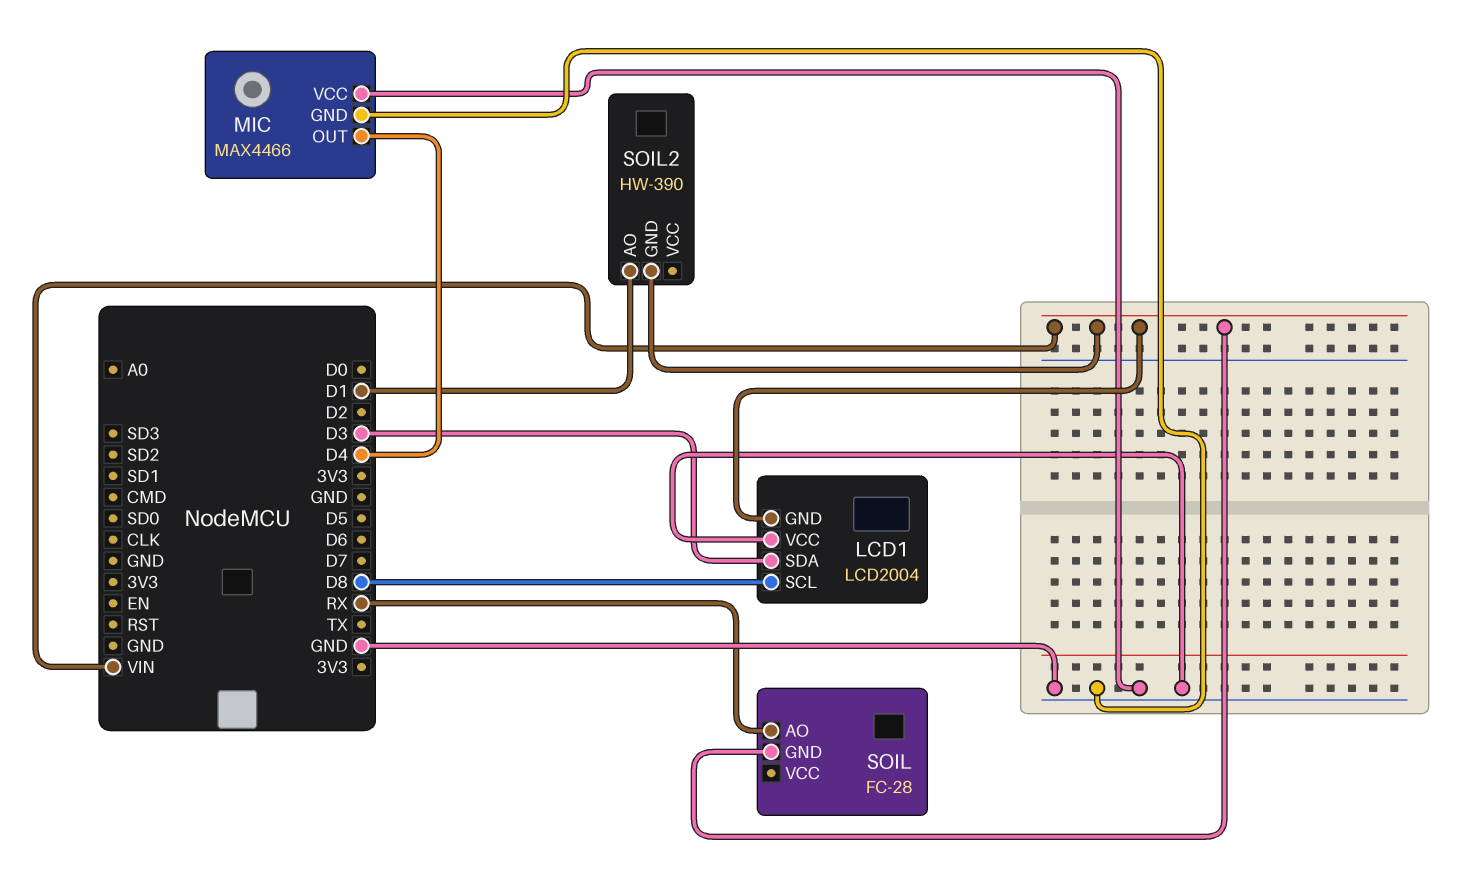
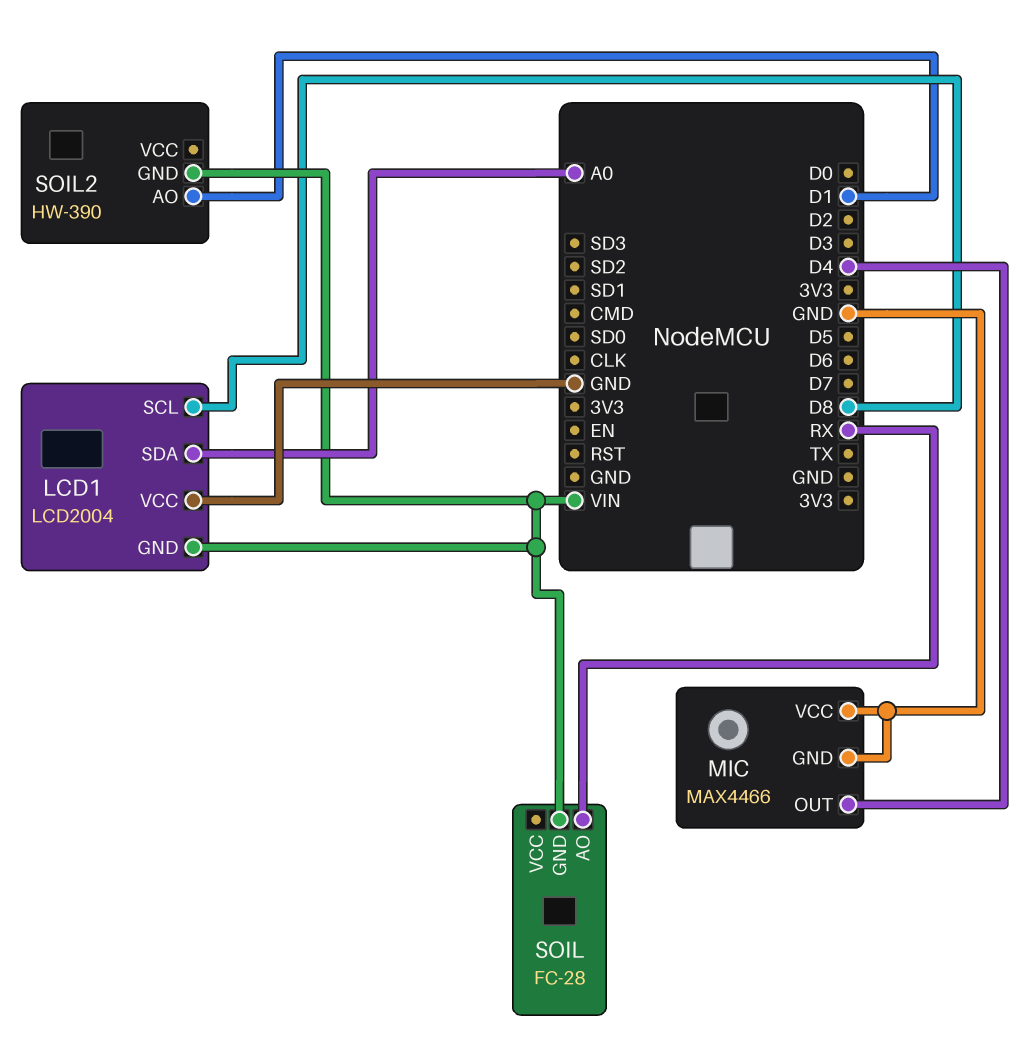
LCD1 pin SDA: D3 -> A0

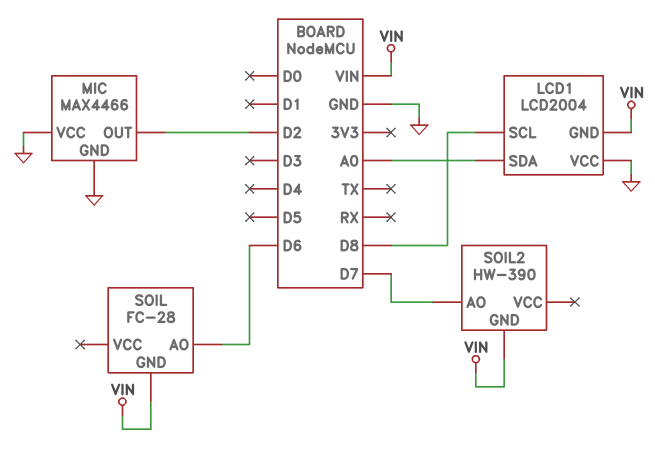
MIC pin OUT: D4 -> D2
SOIL pin AO: RX -> D6
SOIL2 pin AO: D1 -> D7

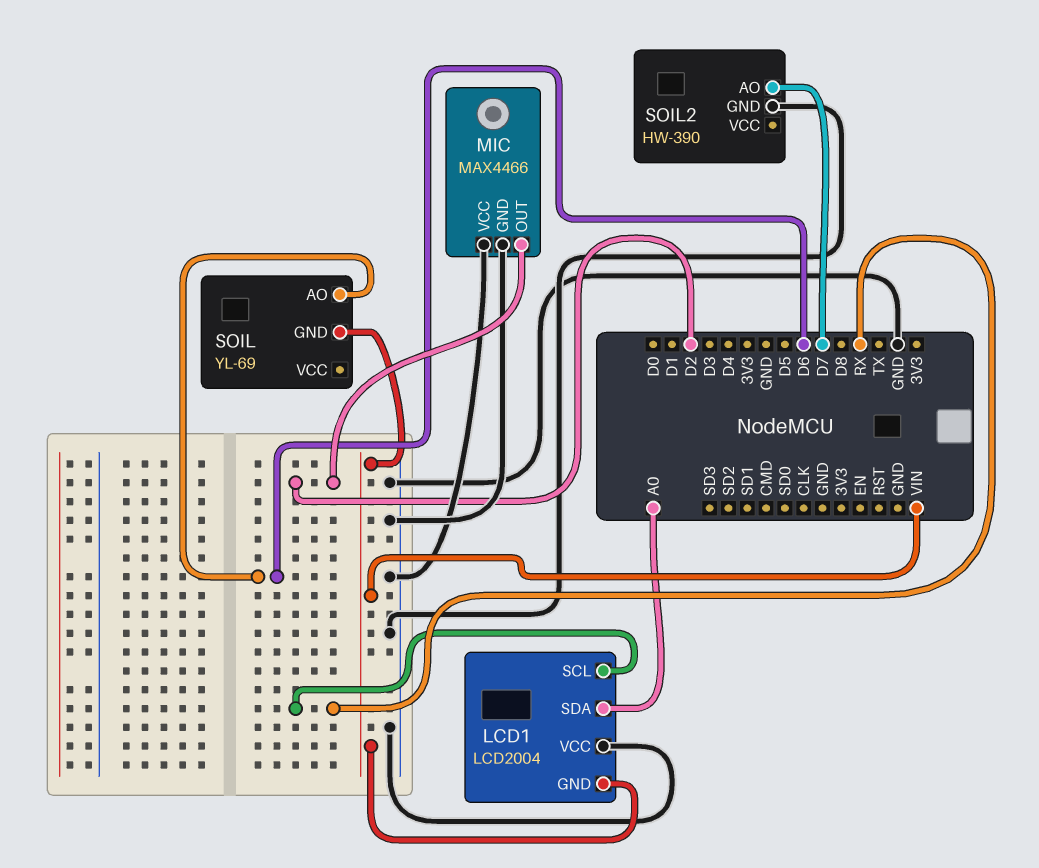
LCD1 pin SCL: D8 -> RX
SOIL: FC-28 -> YL-69
SOIL2 pin GND: VIN -> GND

